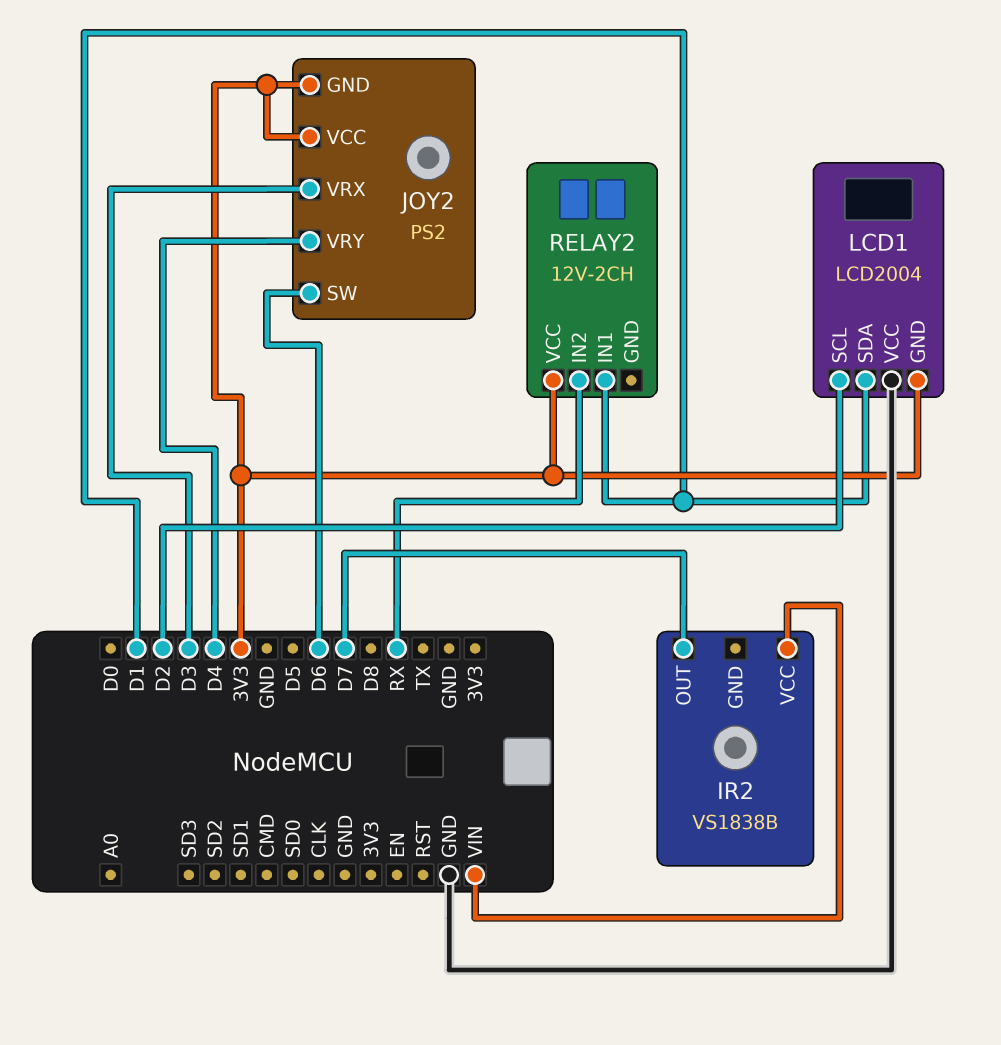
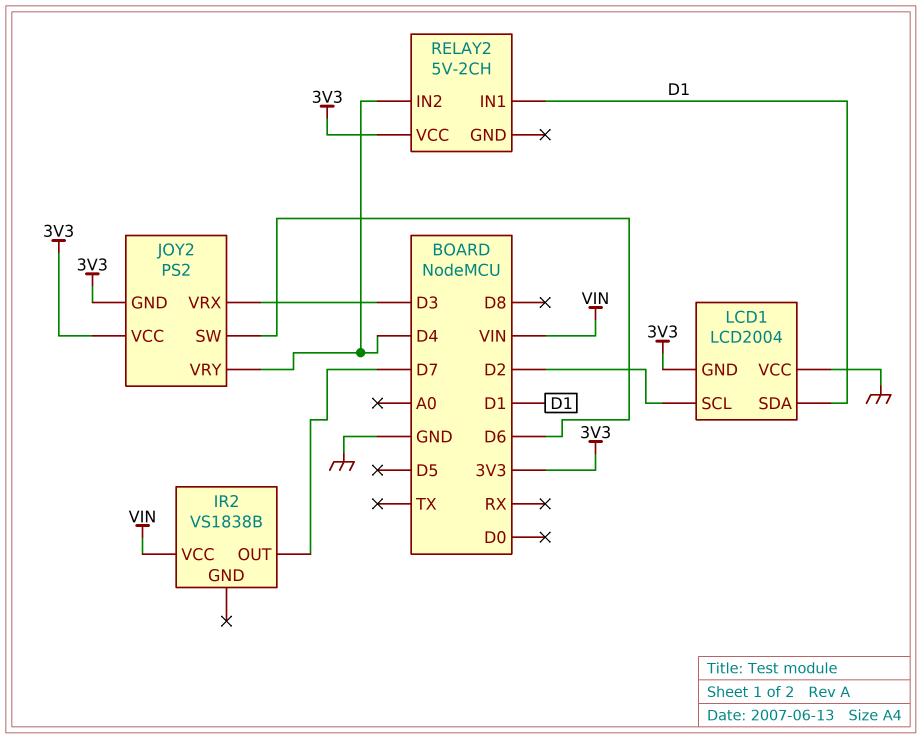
RELAY2: 12V-2CH -> 5V-2CH
RELAY2 pin IN2: RX -> D4

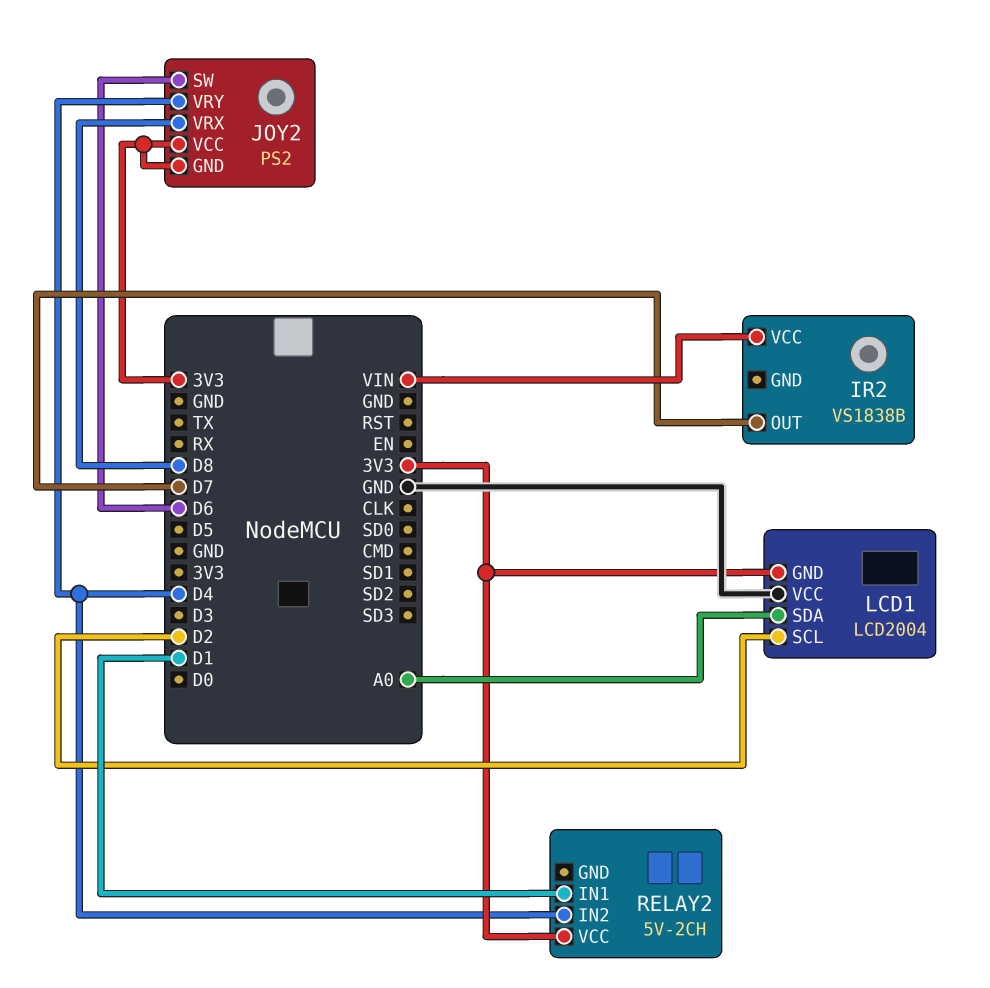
JOY2 pin VRX: D3 -> D8
LCD1 pin SDA: D1 -> A0

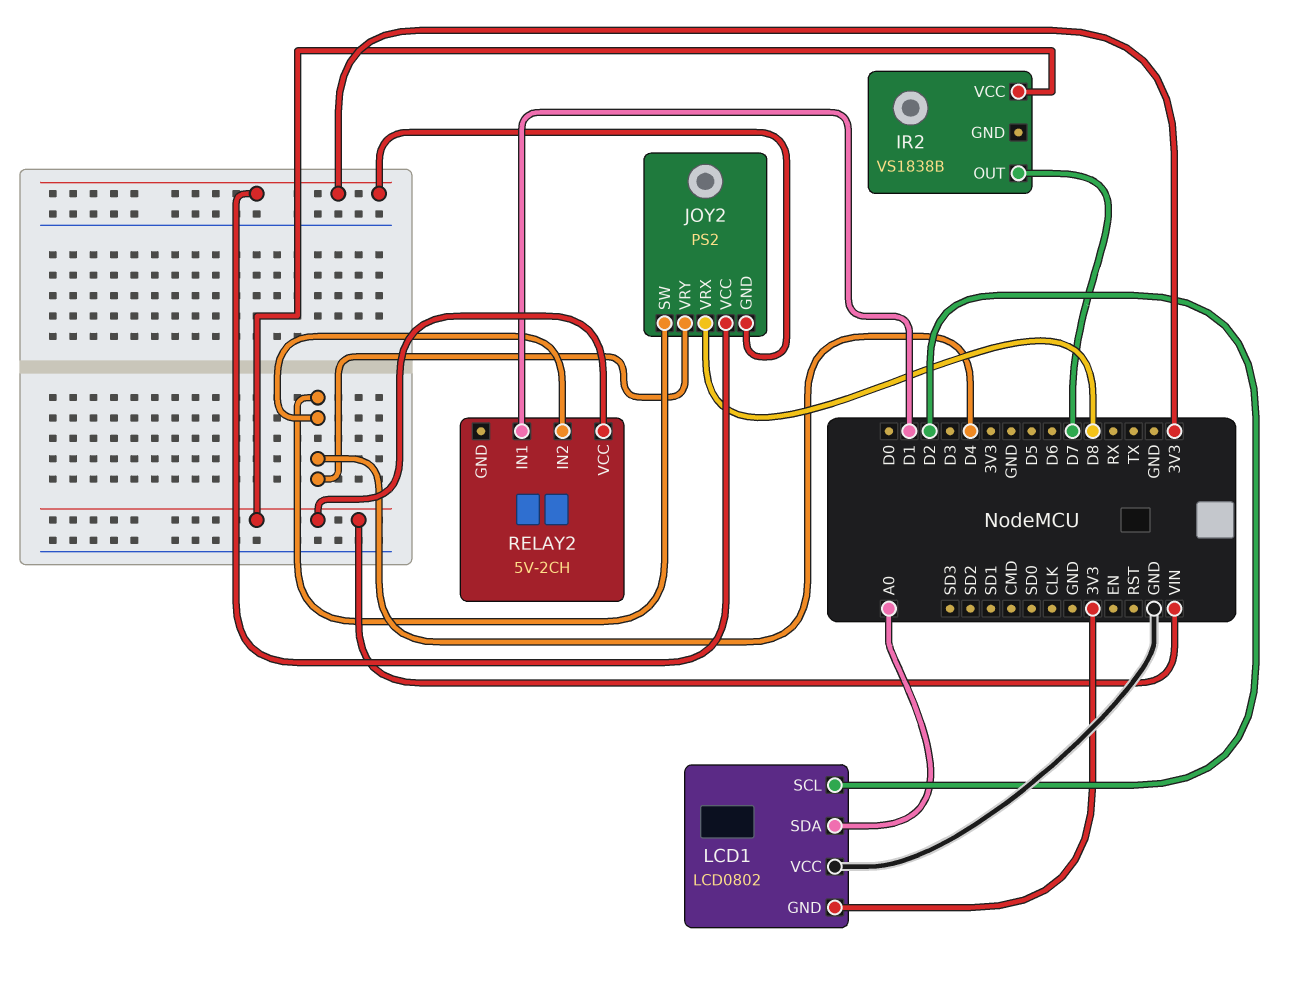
JOY2 pin SW: D6 -> D4
LCD1: LCD2004 -> LCD0802
RELAY2 pin VCC: 3V3 -> VIN

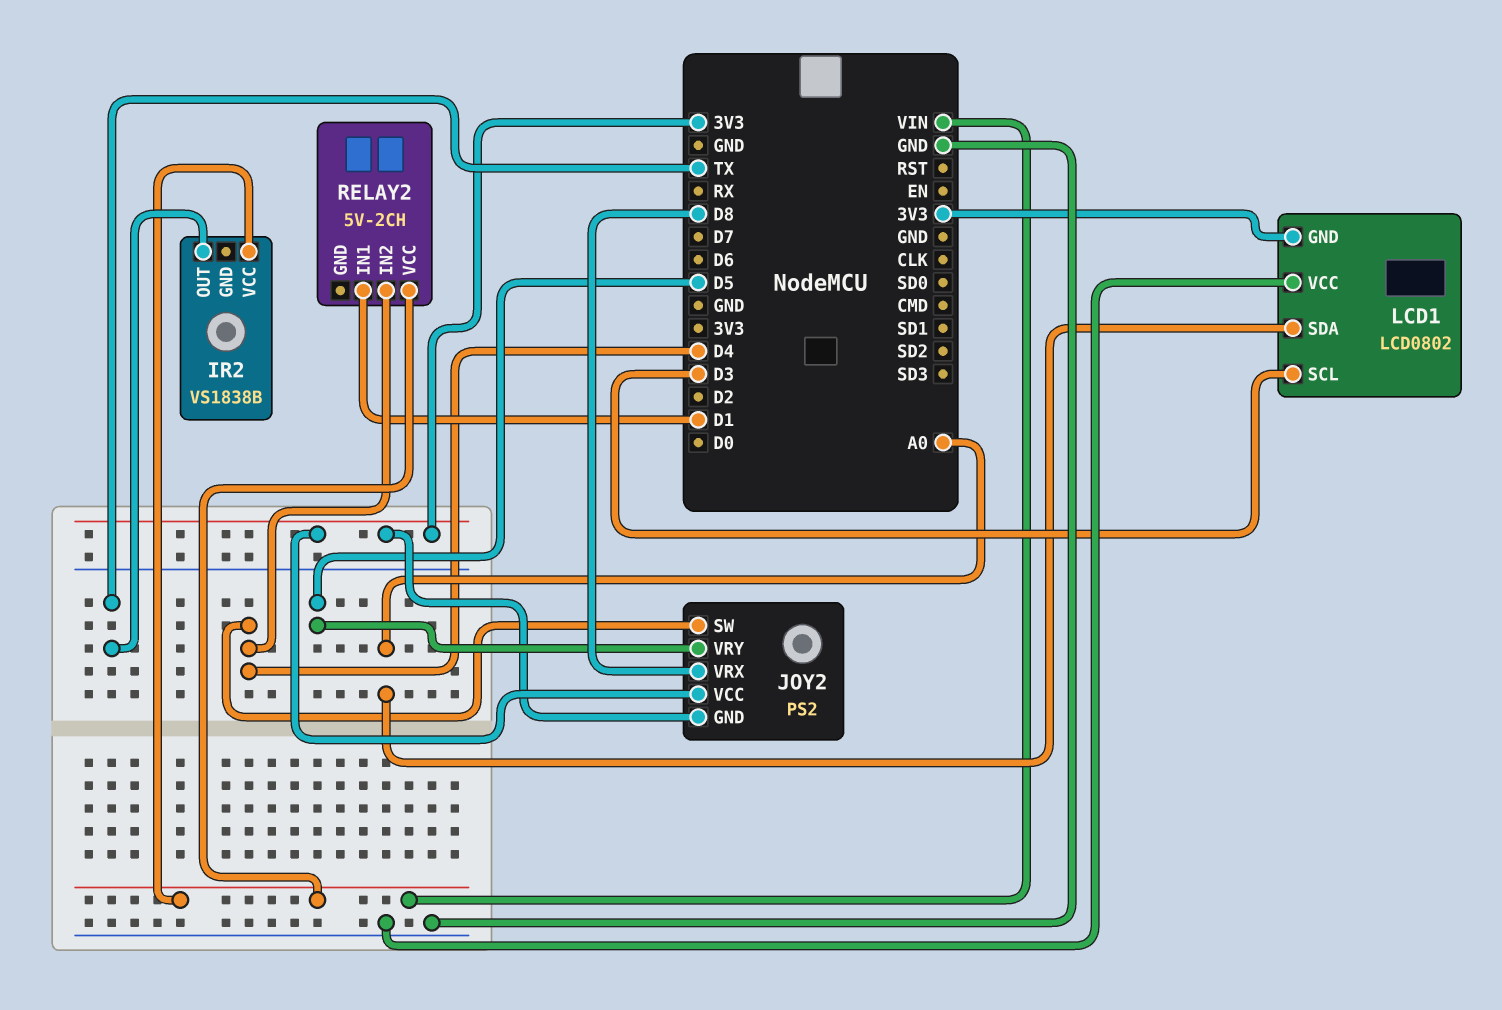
IR2 pin OUT: D7 -> TX
JOY2 pin VRY: D4 -> D5
LCD1 pin SCL: D2 -> D3

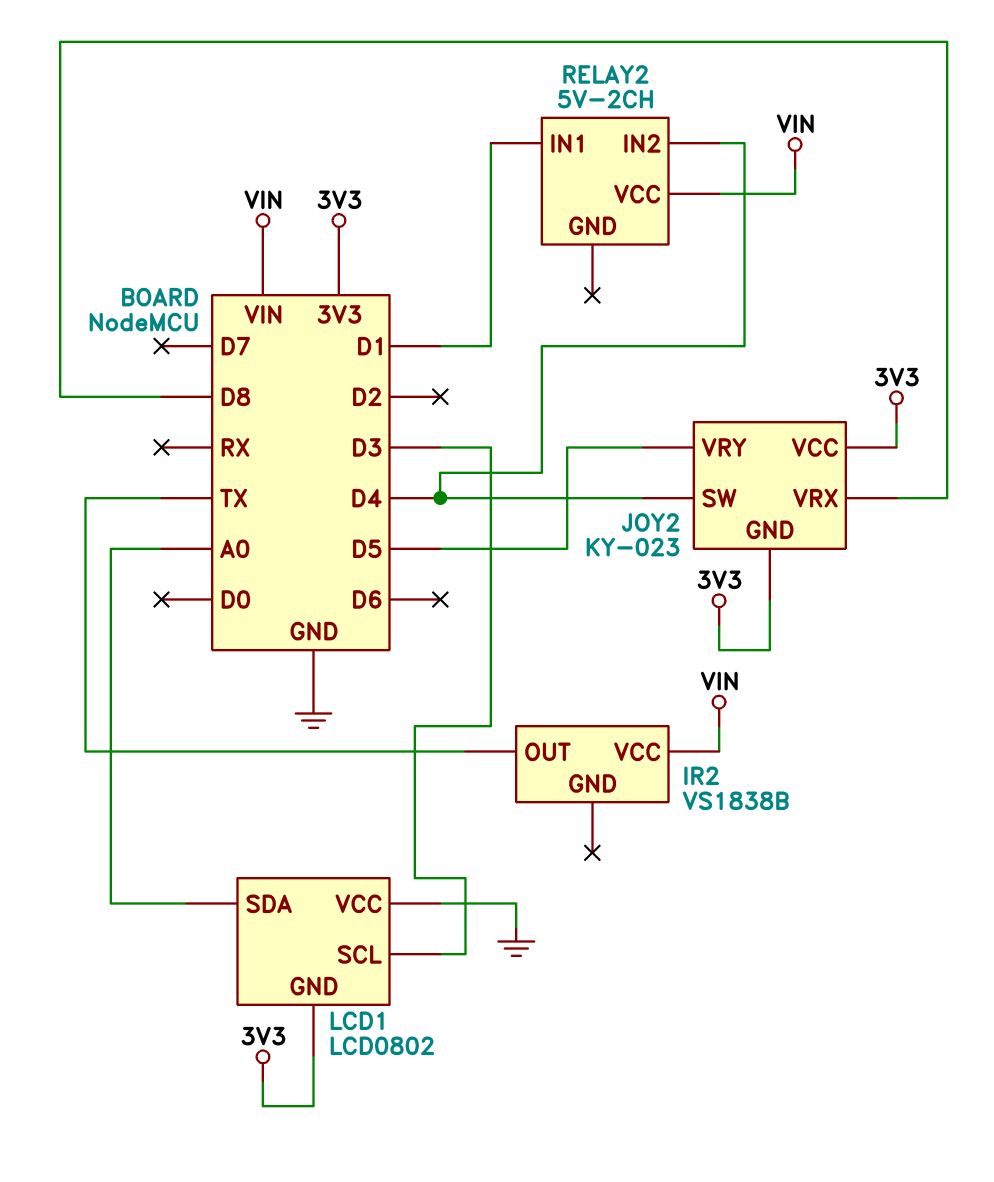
JOY2: PS2 -> KY-023

